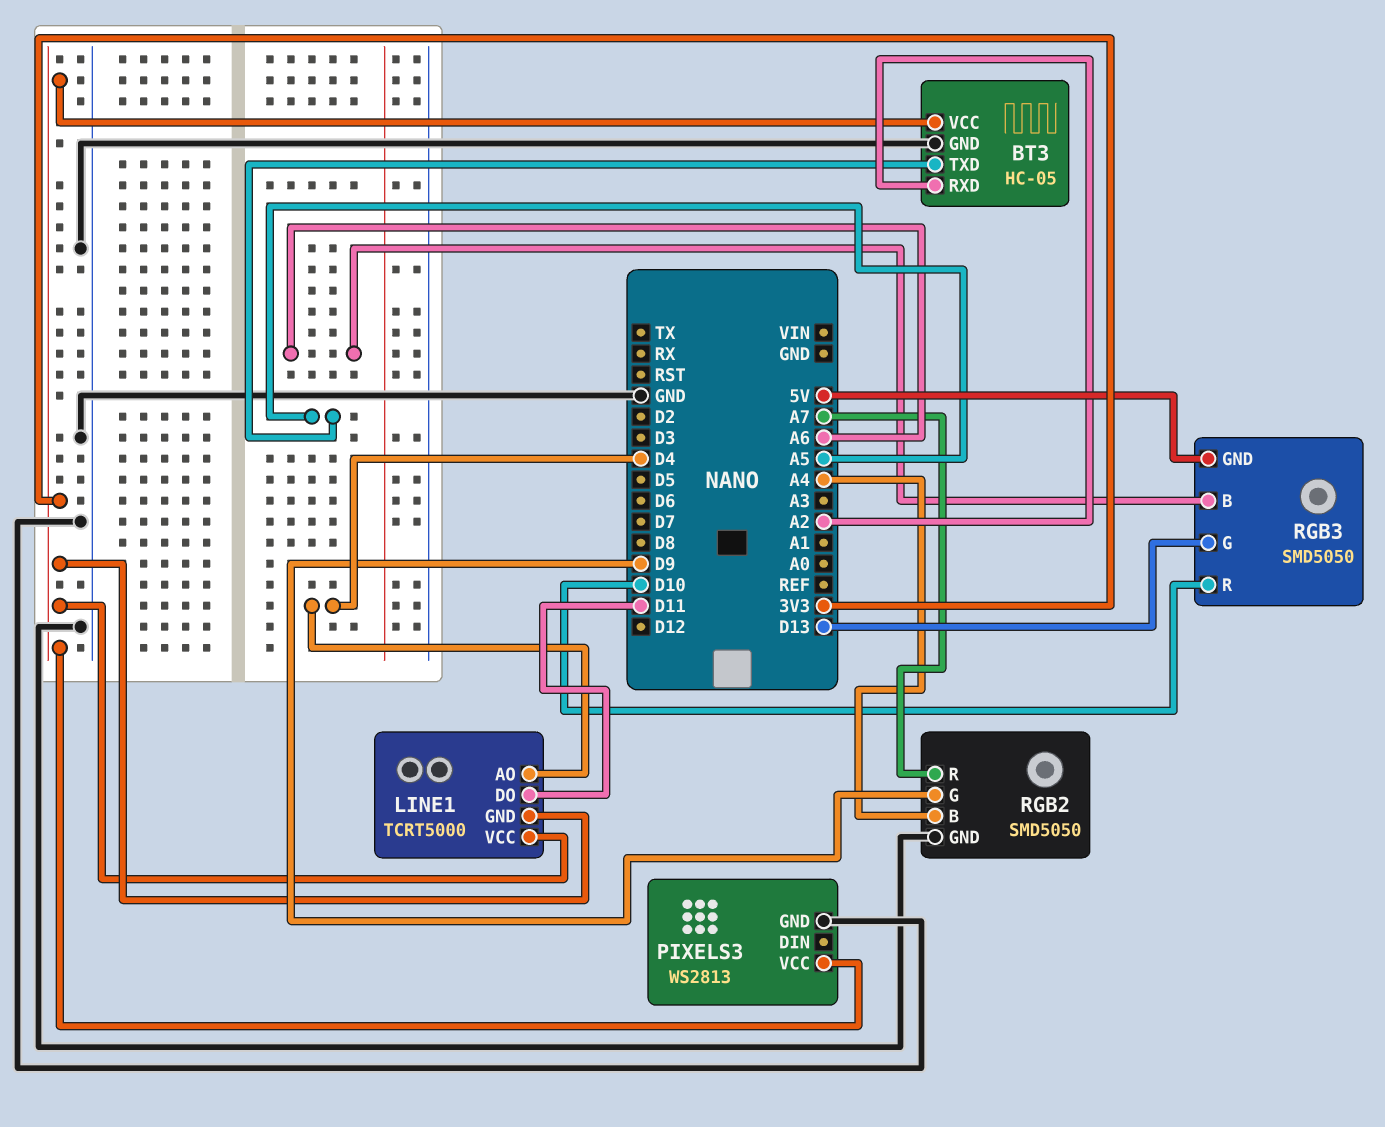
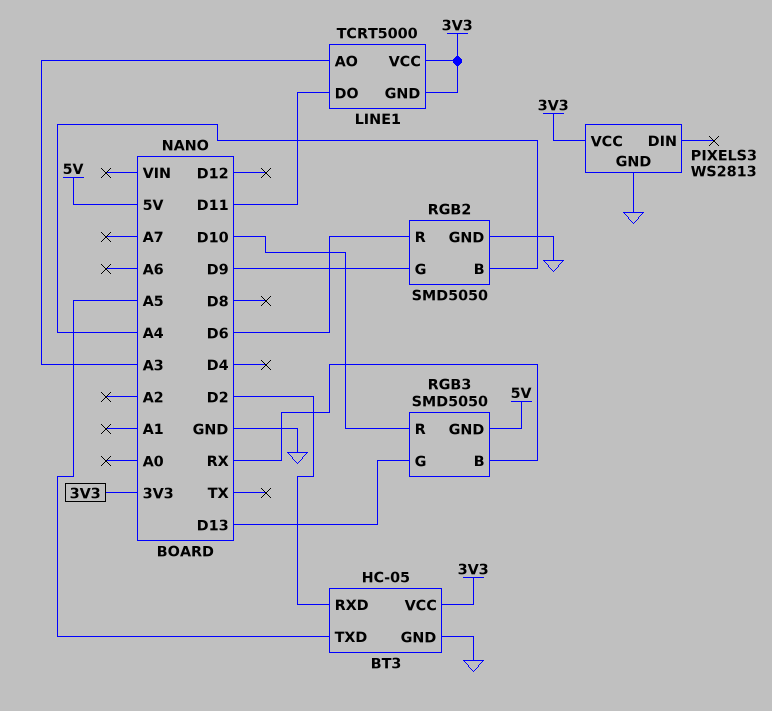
BT3 pin RXD: A2 -> D2
LINE1 pin AO: D4 -> A3
RGB2 pin R: A7 -> D6
RGB3 pin B: A6 -> RX

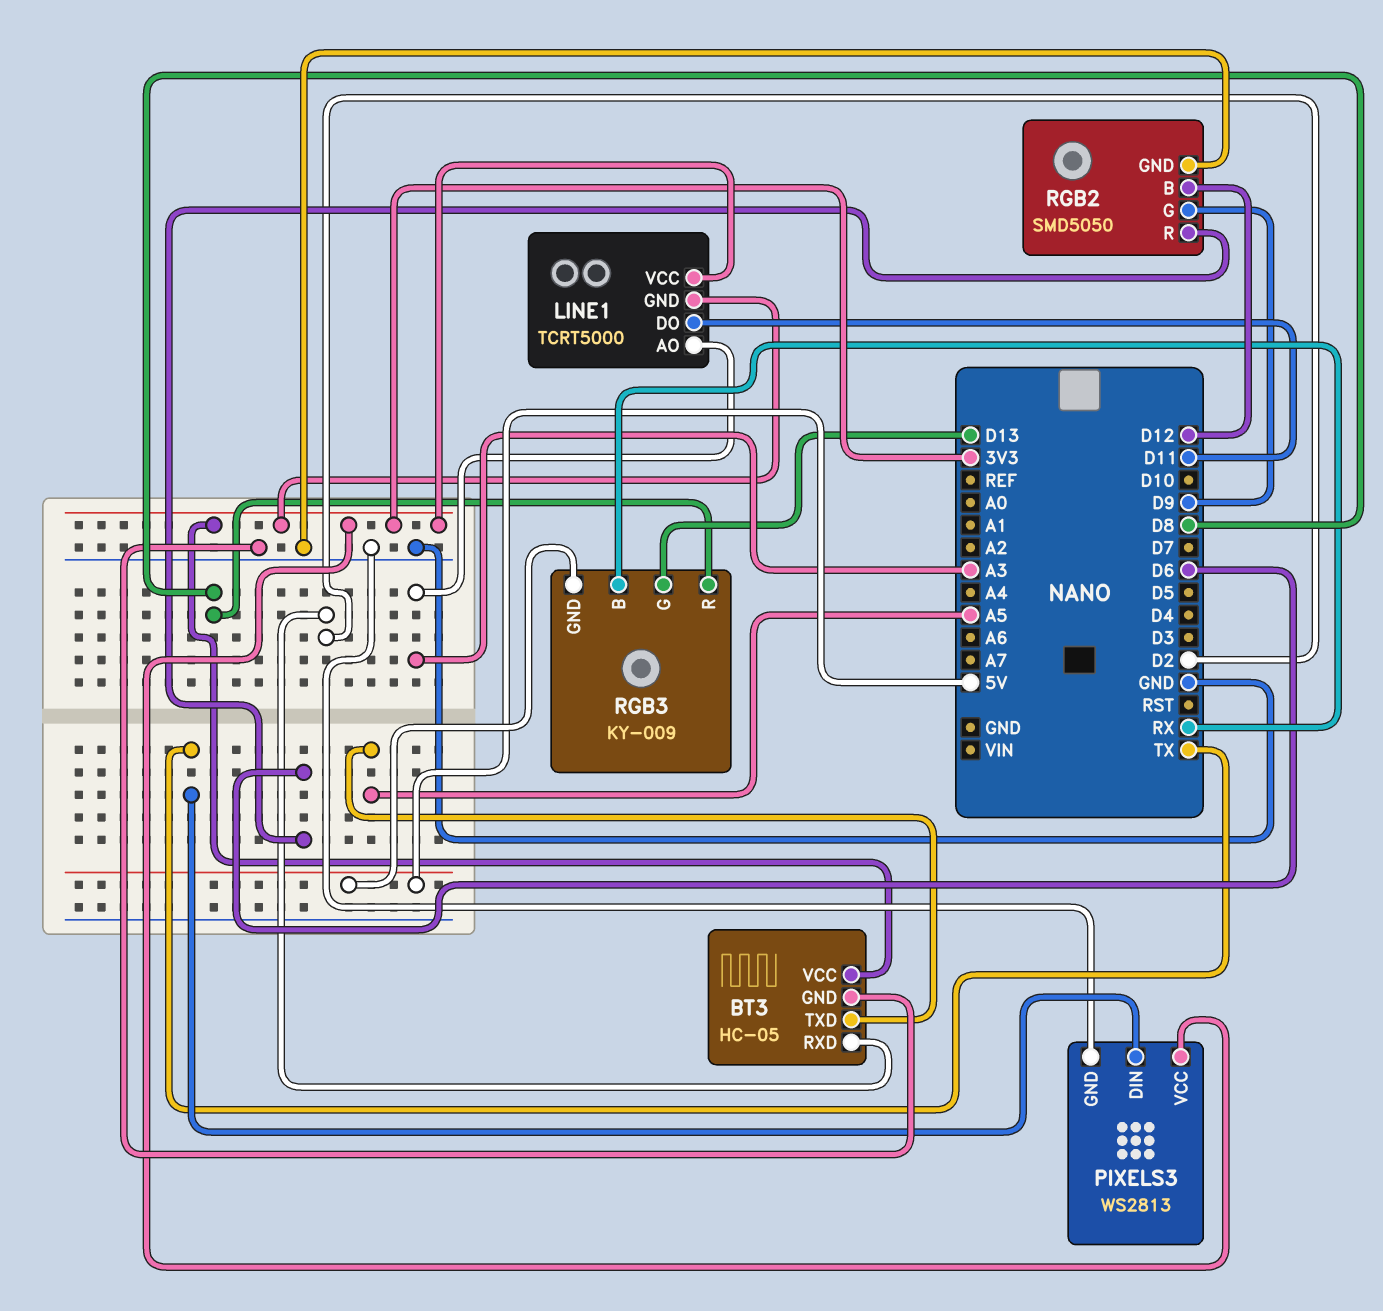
PIXELS3 pin DIN: none -> TX
RGB2 pin B: A4 -> D12
RGB3: SMD5050 -> KY-009
RGB3 pin R: D10 -> D8

